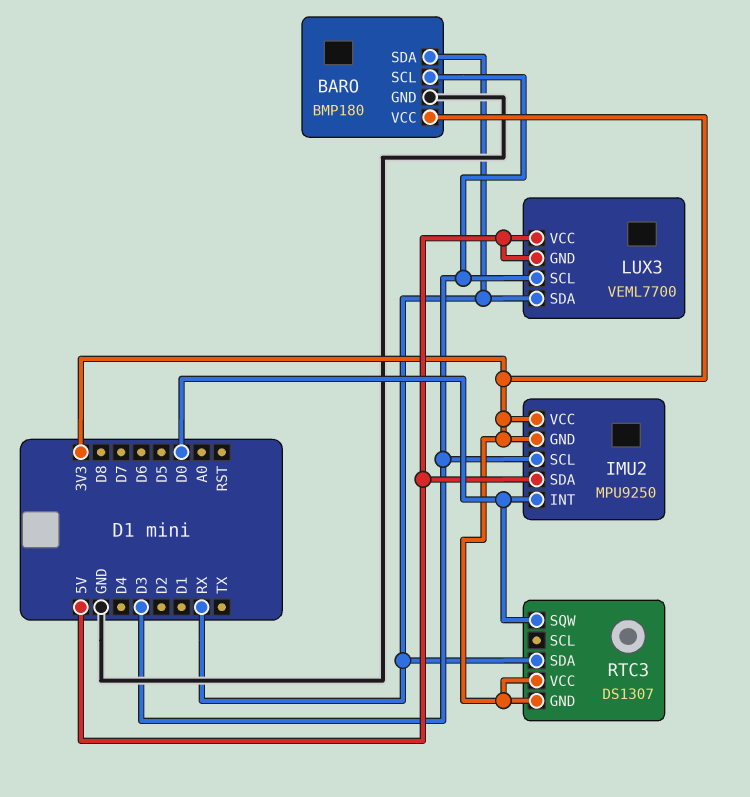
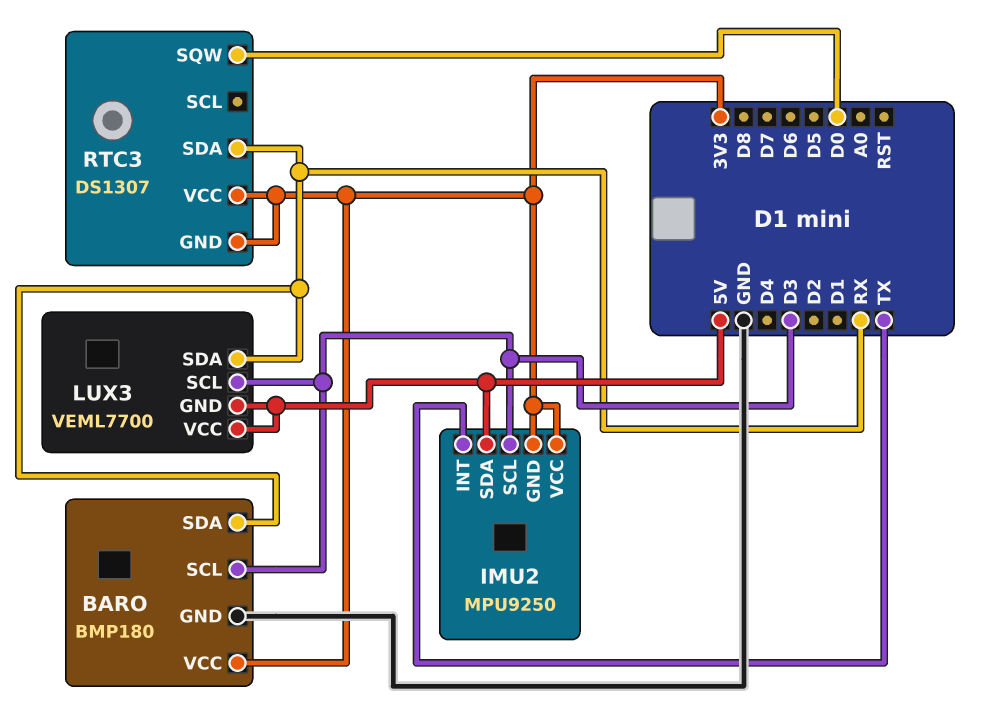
IMU2 pin INT: D0 -> TX

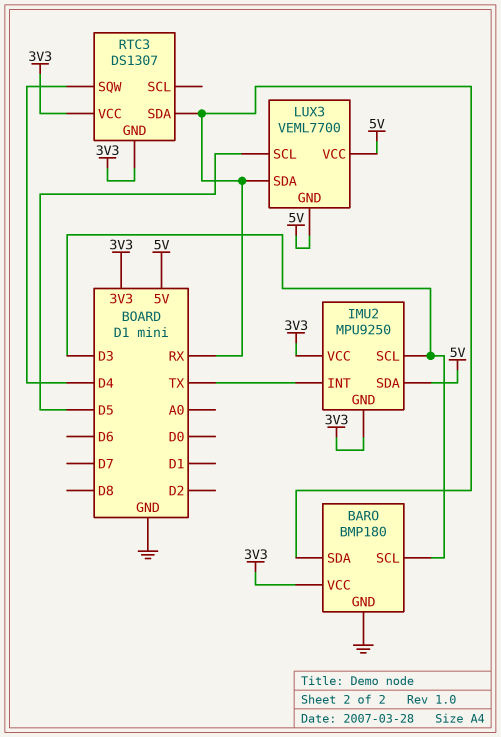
LUX3 pin SCL: D3 -> D5
RTC3 pin SQW: D0 -> D4

